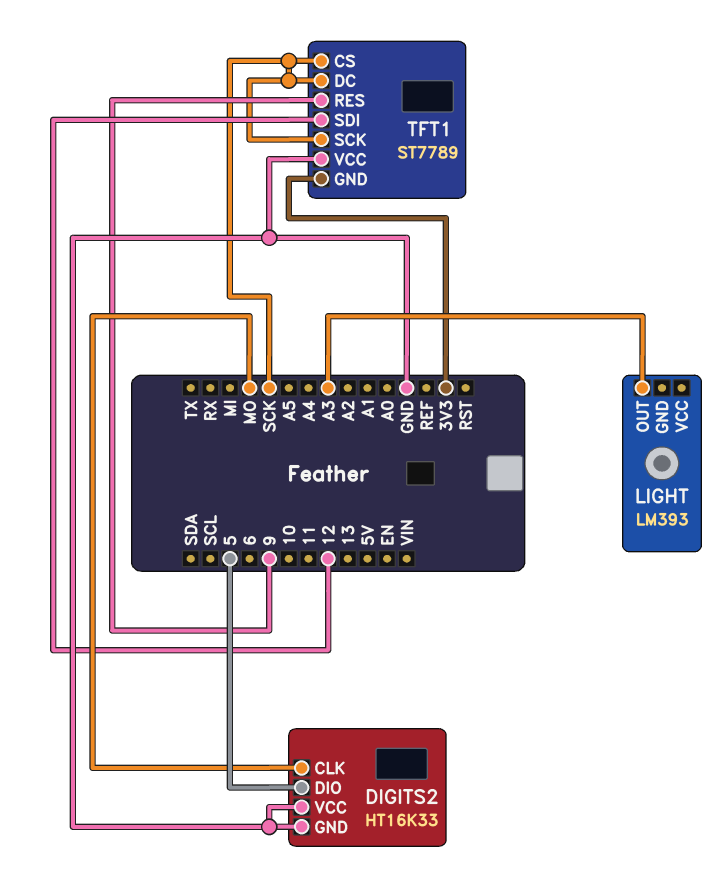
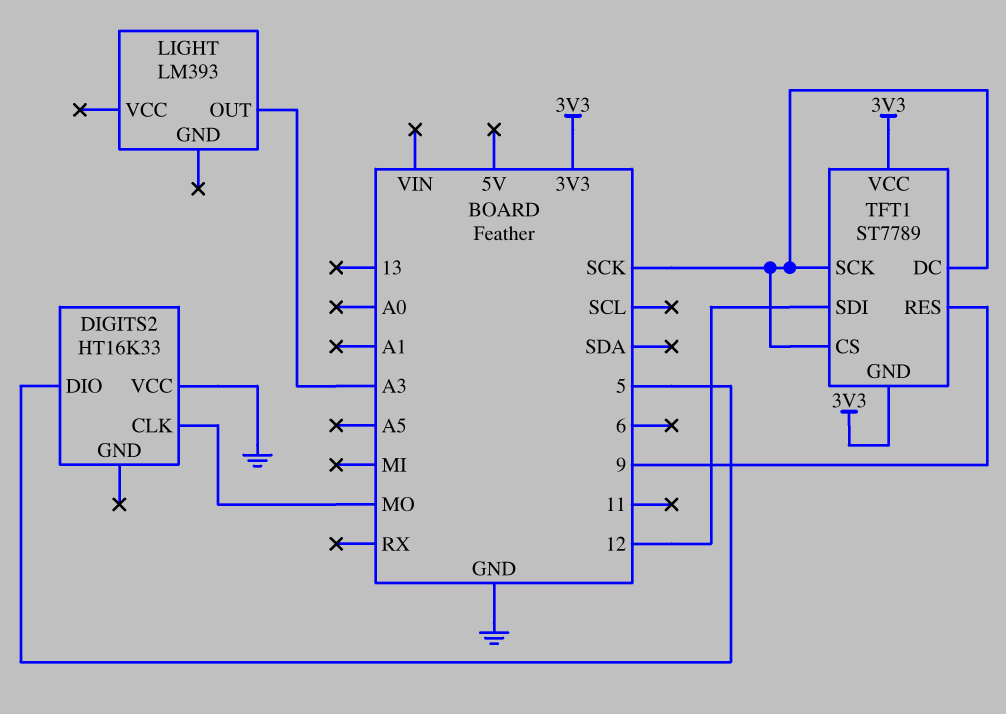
DIGITS2 pin GND: GND -> none
TFT1 pin VCC: GND -> 3V3

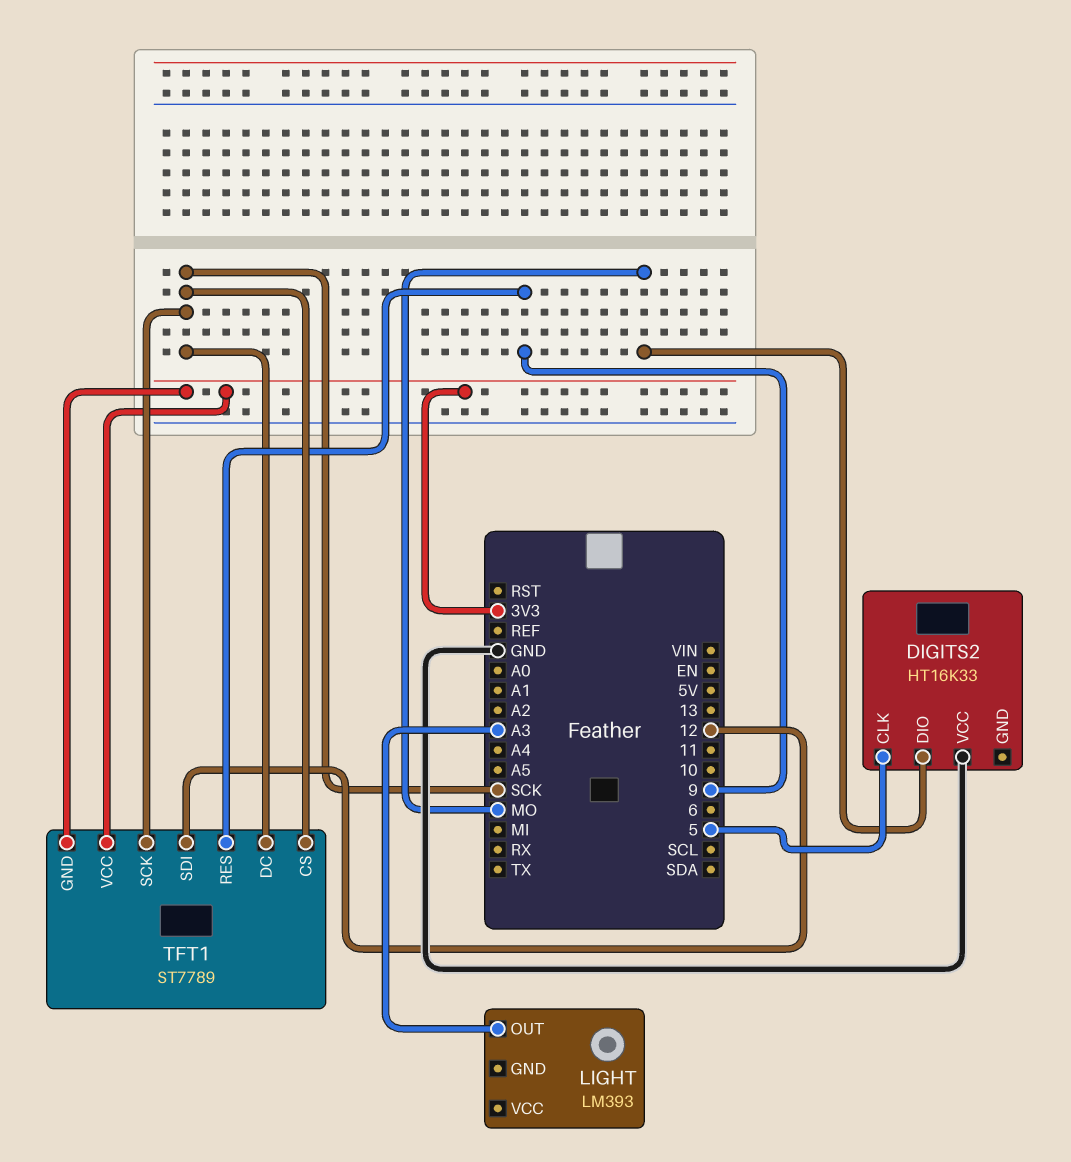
DIGITS2 pin CLK: MO -> 5
DIGITS2 pin DIO: 5 -> MO

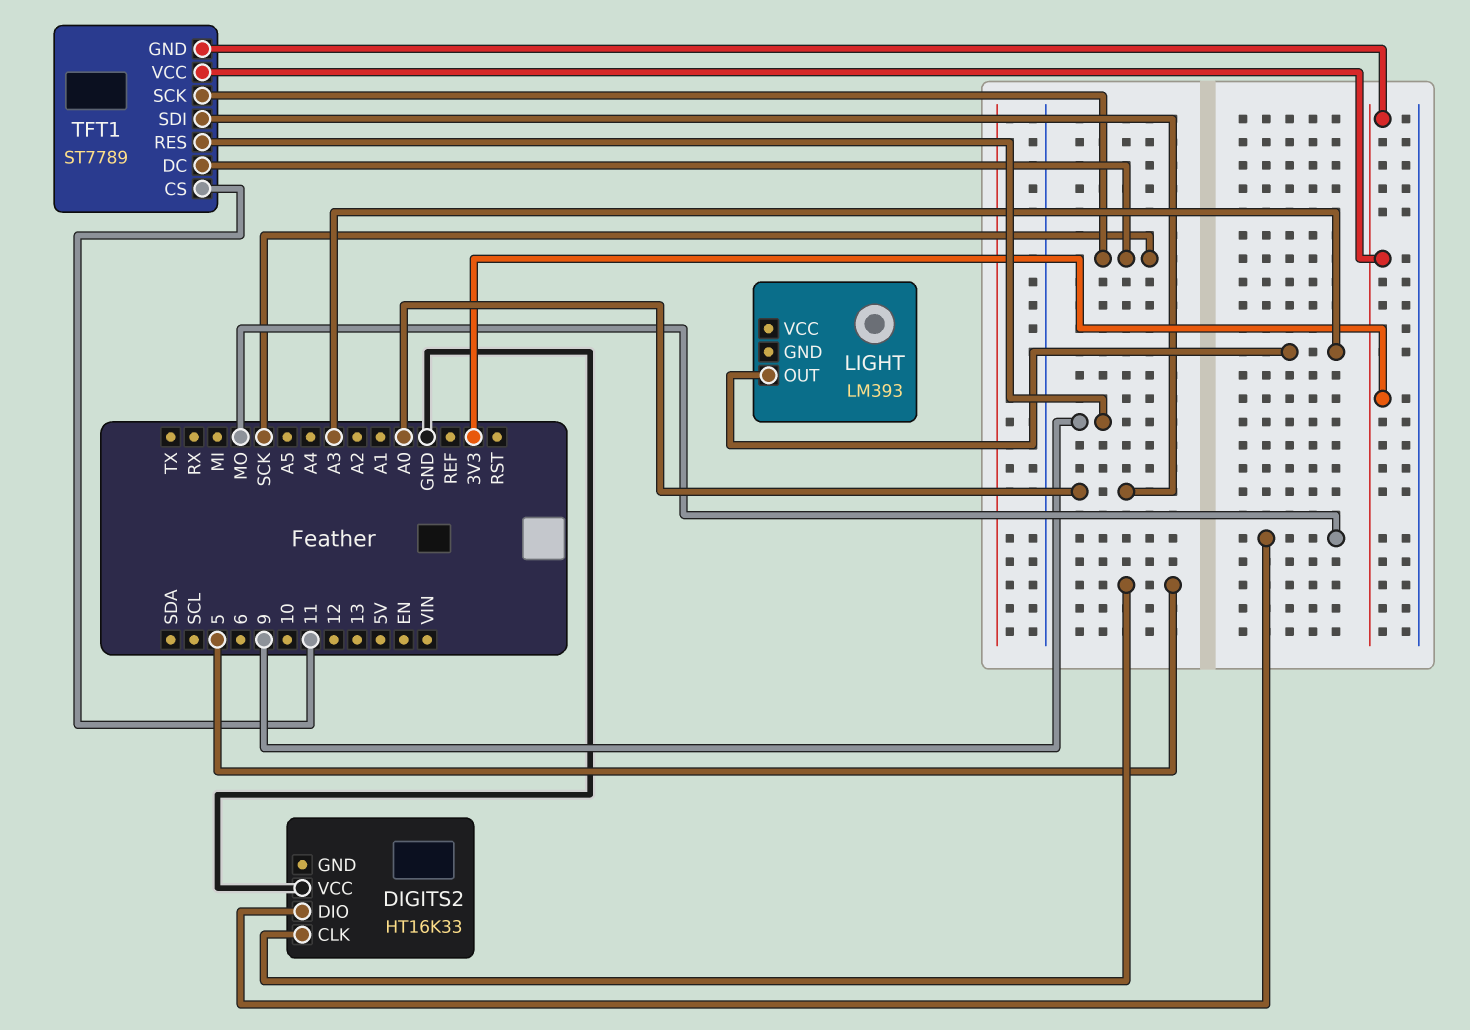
TFT1 pin CS: SCK -> 11
TFT1 pin SDI: 12 -> A0

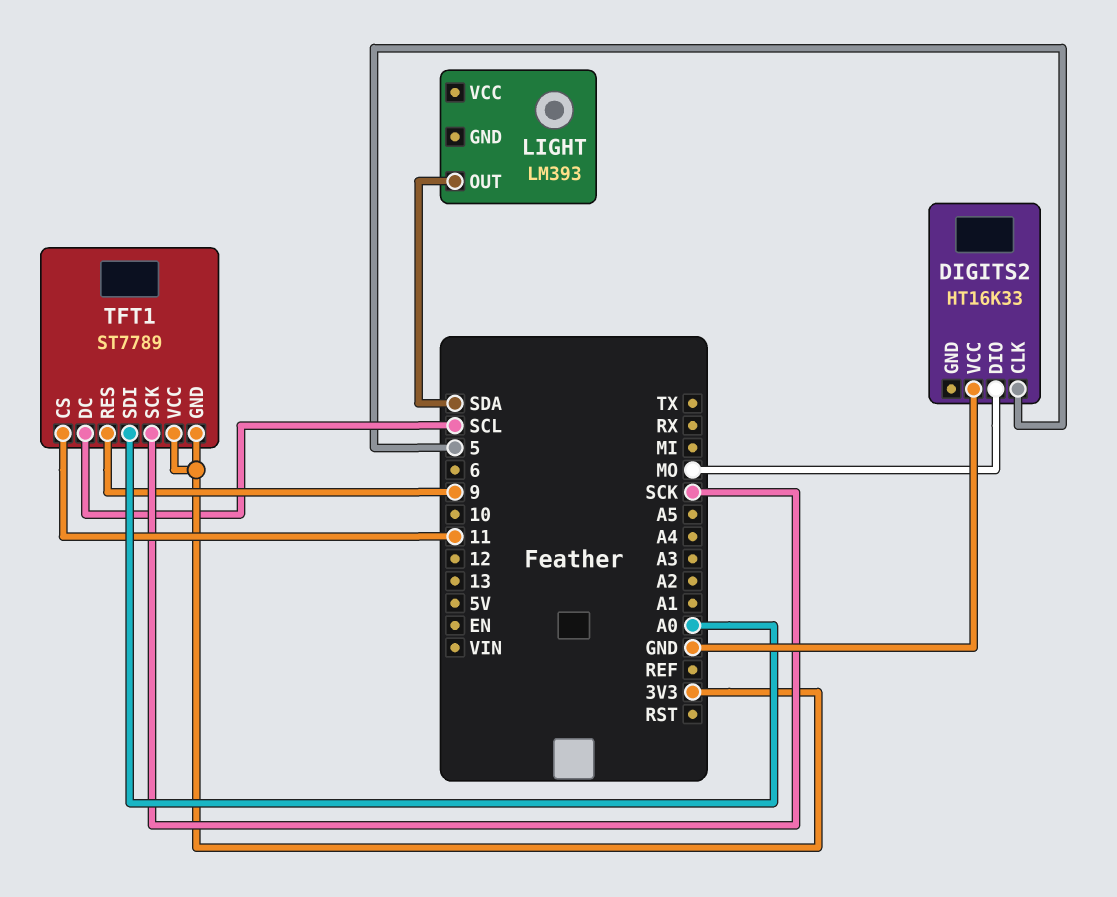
LIGHT pin OUT: A3 -> SDA
TFT1 pin DC: SCK -> SCL

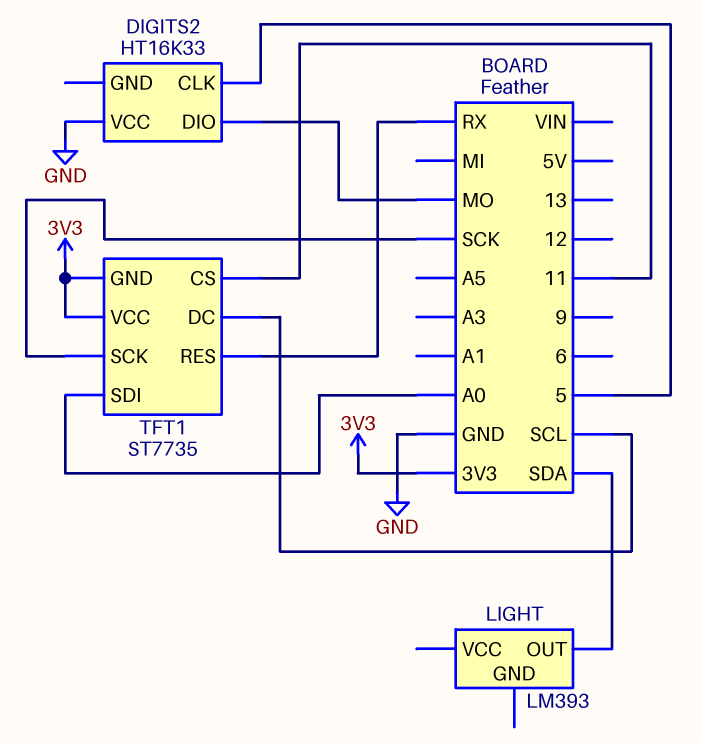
TFT1: ST7789 -> ST7735
TFT1 pin RES: 9 -> RX

